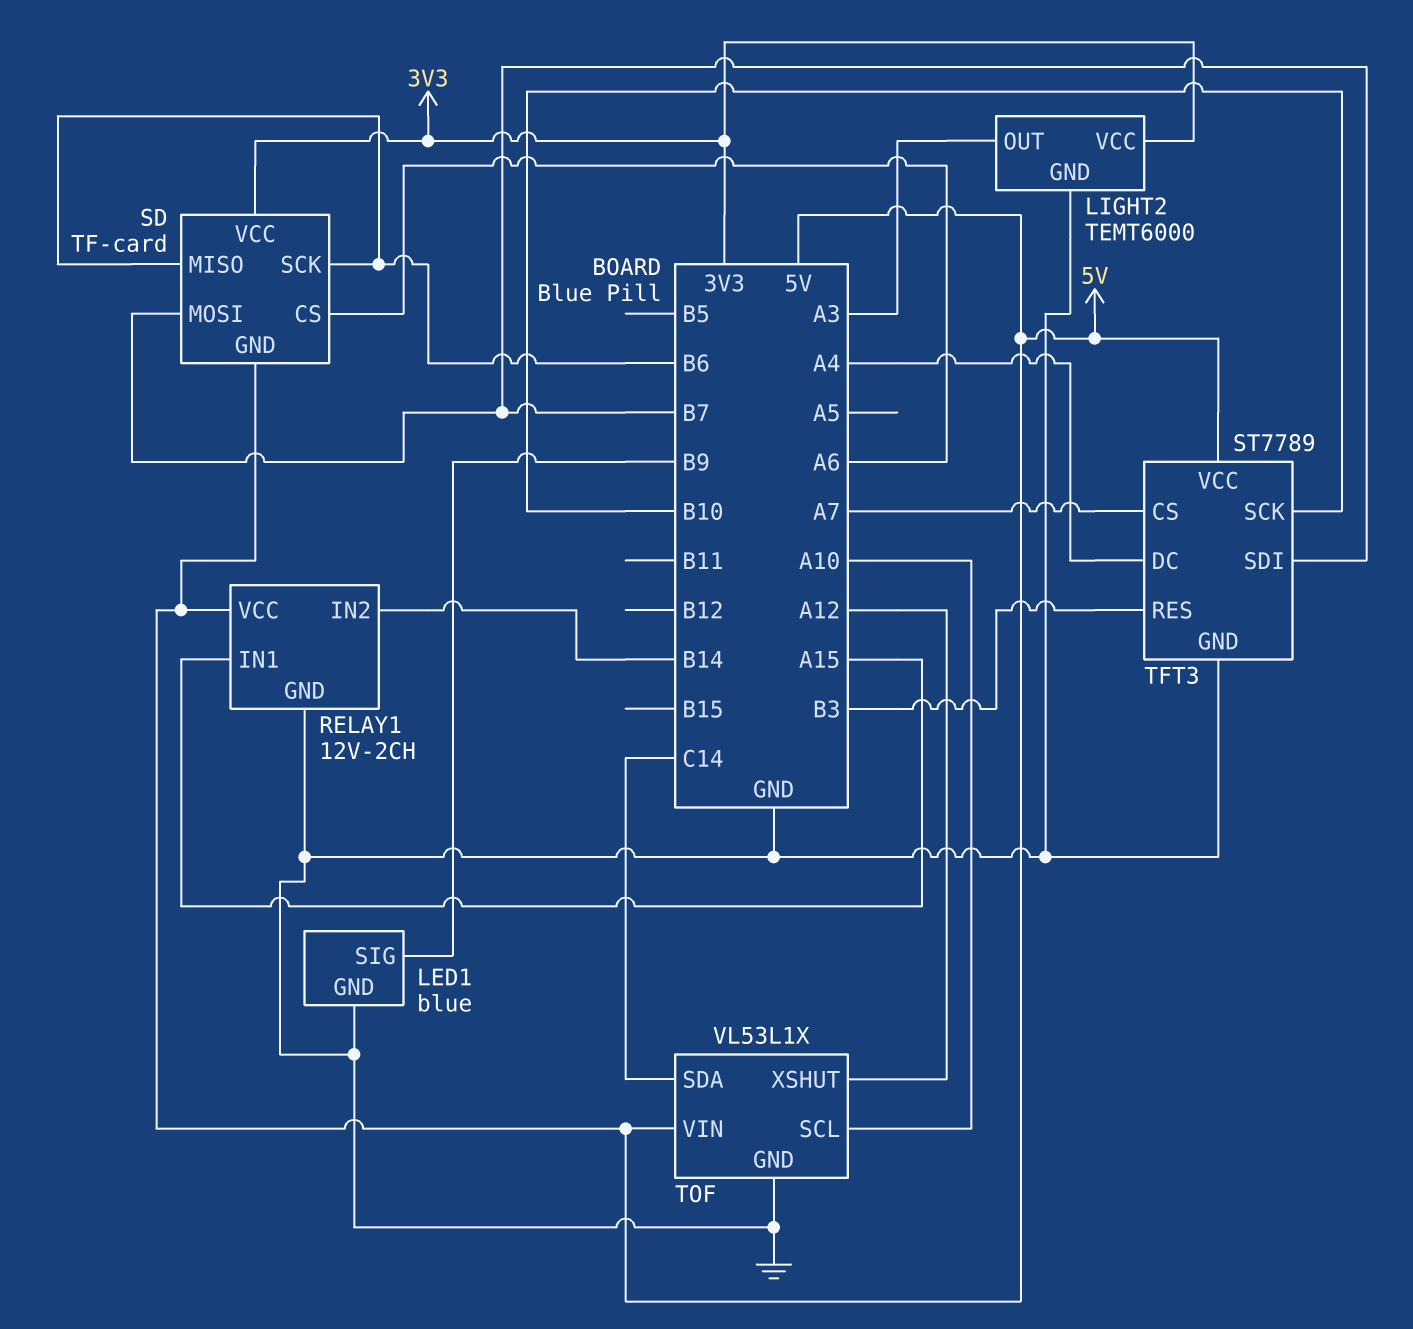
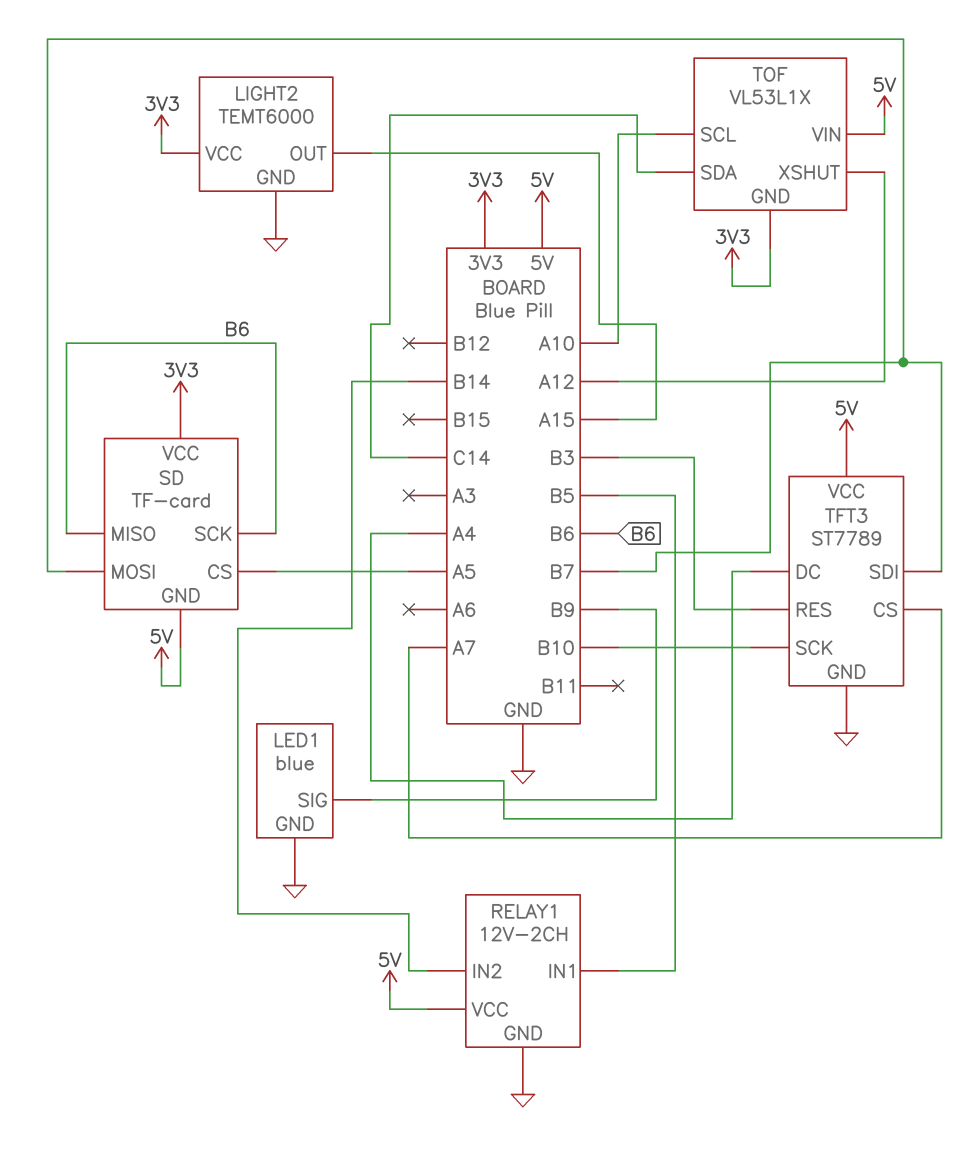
LIGHT2 pin OUT: A3 -> A15
RELAY1 pin IN1: A15 -> B5
SD pin CS: A6 -> A5
TOF pin GND: GND -> 3V3

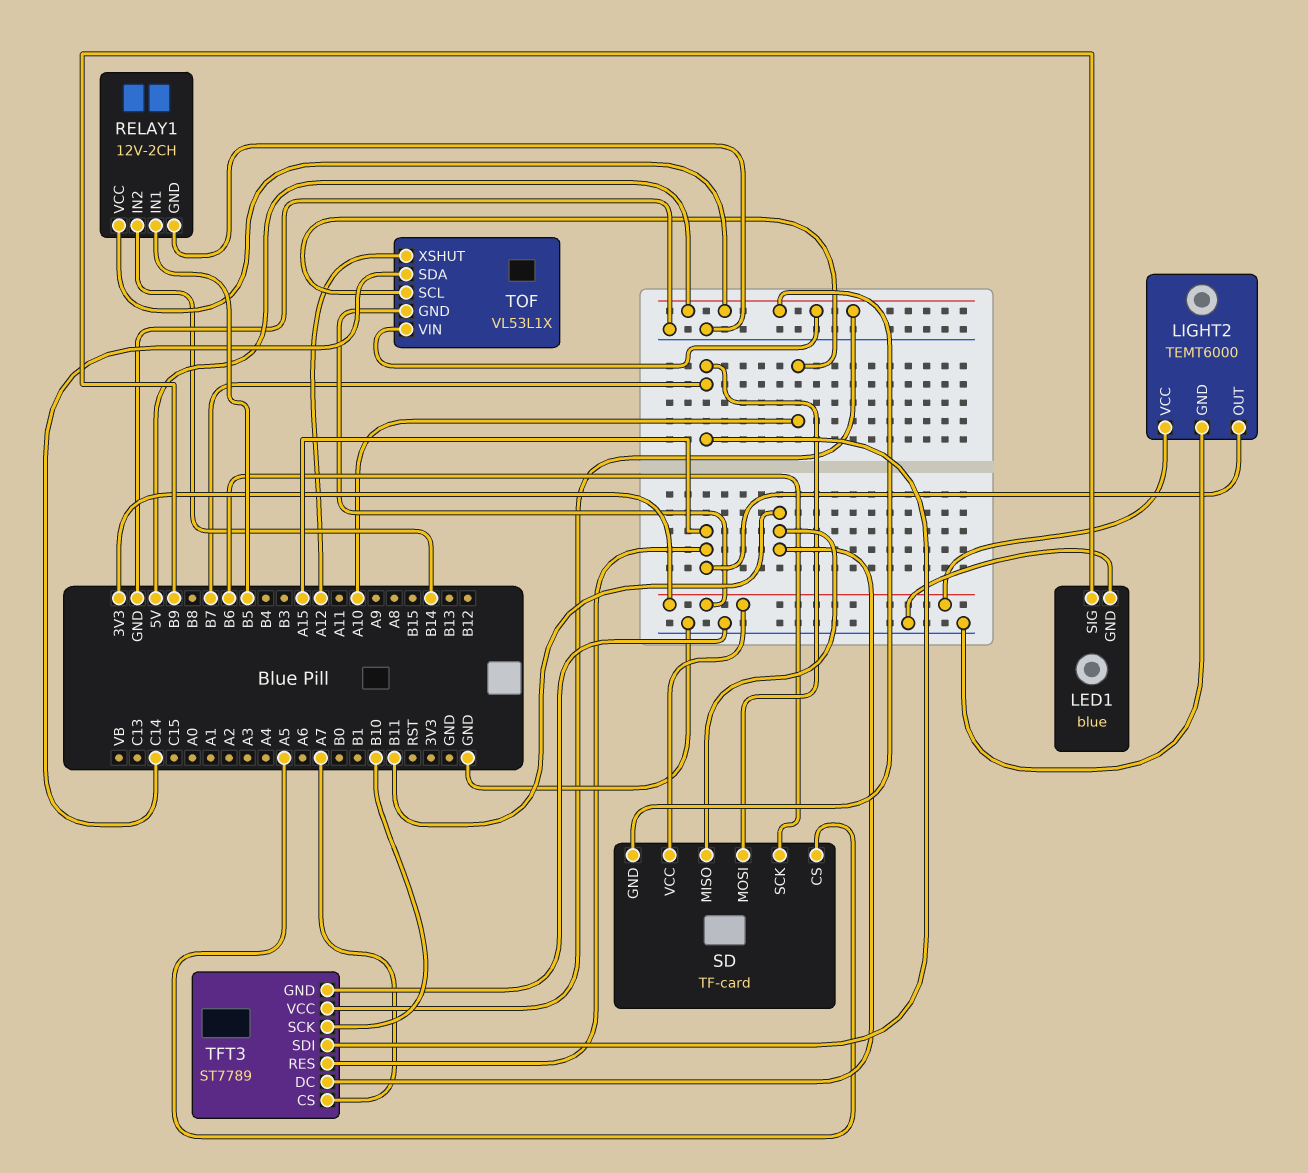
SD pin MISO: B6 -> B11
TFT3 pin DC: A4 -> B11
TFT3 pin RES: B3 -> A15

